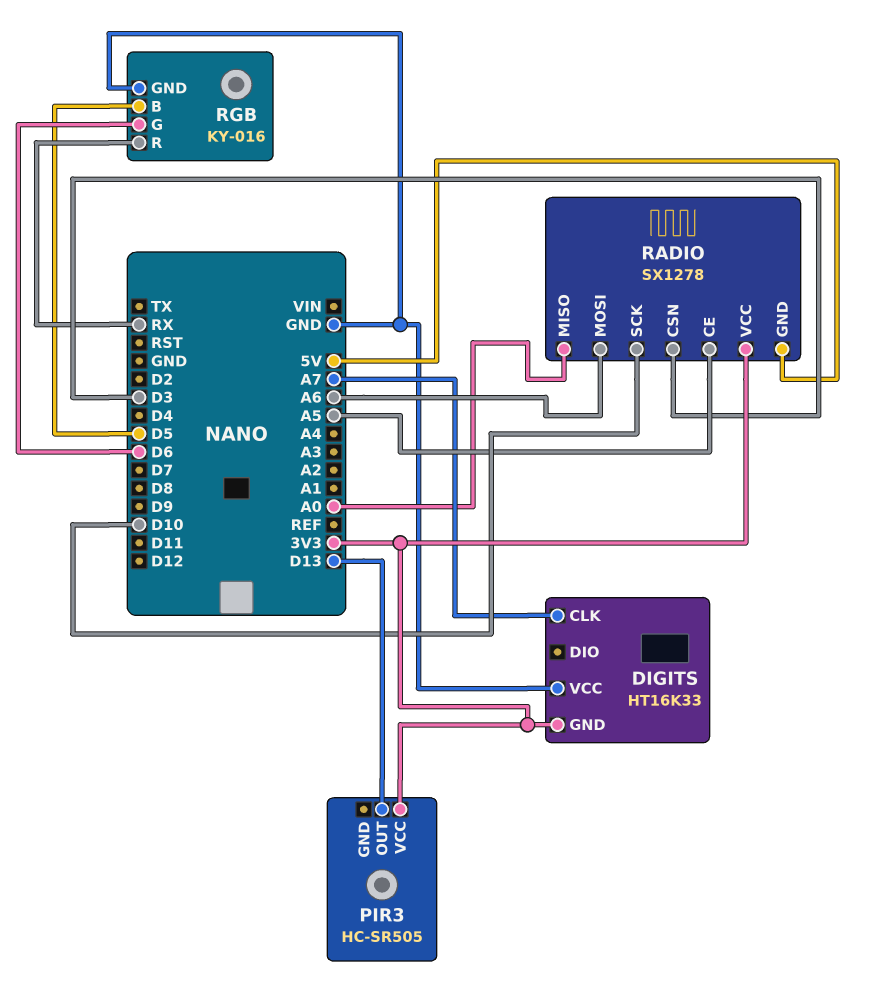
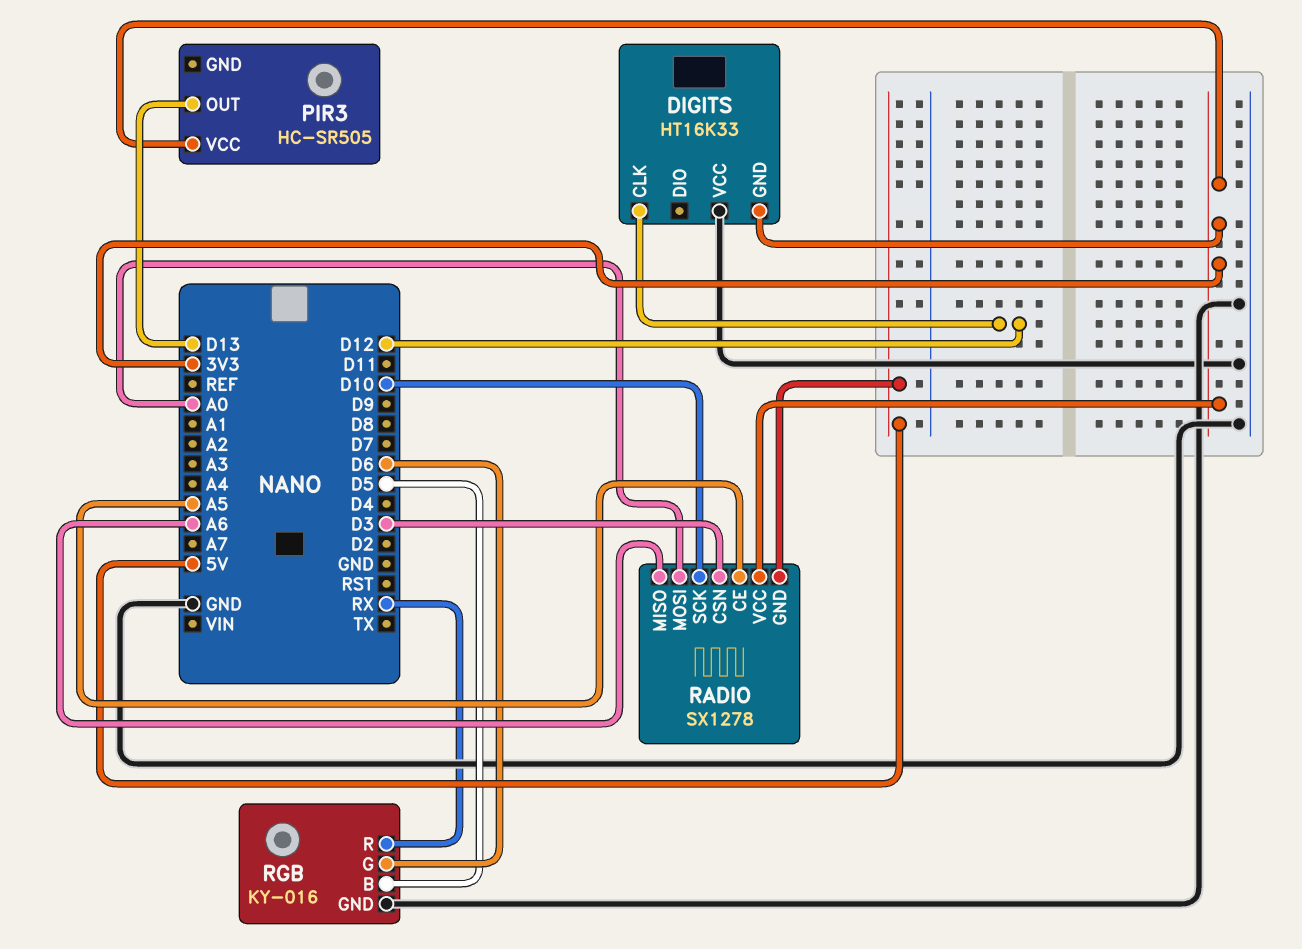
DIGITS pin CLK: A7 -> D12
RADIO pin MISO: A0 -> A6
RADIO pin MOSI: A6 -> A0

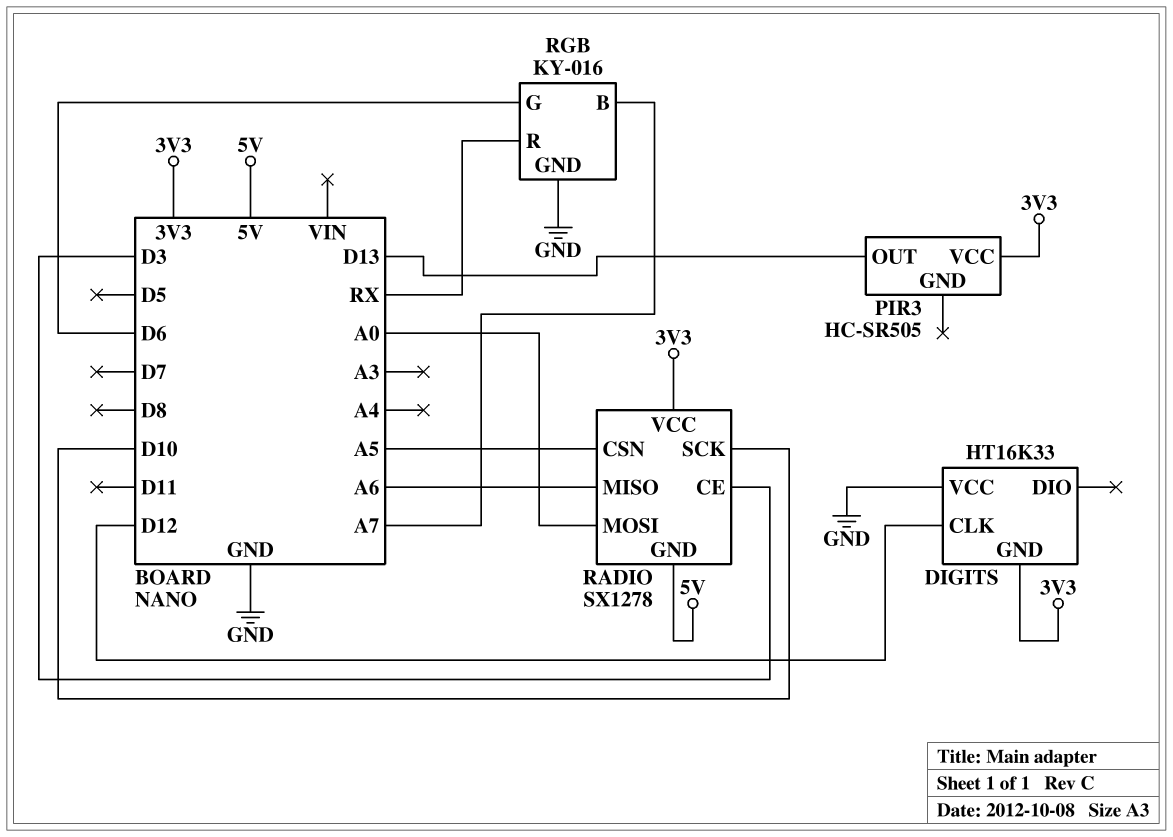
RADIO pin CE: A5 -> D3
RADIO pin CSN: D3 -> A5
RGB pin B: D5 -> A7

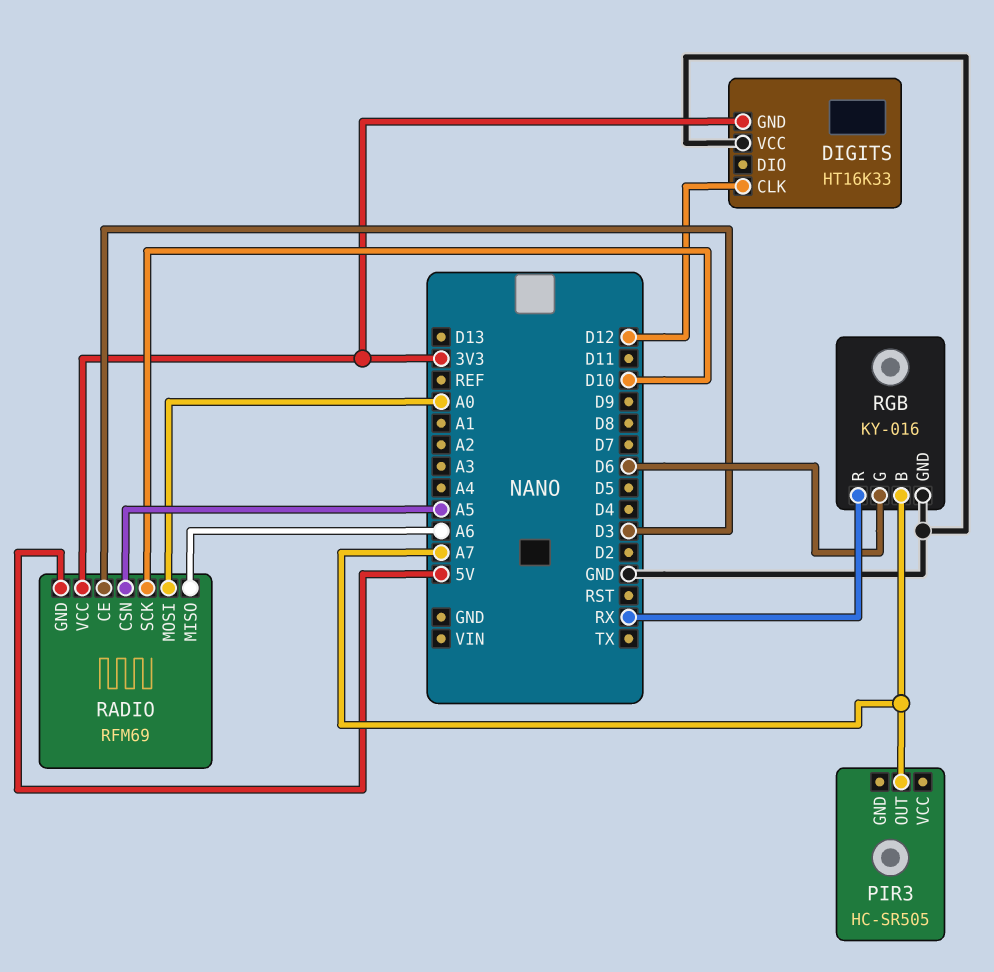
PIR3 pin OUT: D13 -> A7
PIR3 pin VCC: 3V3 -> none
RADIO: SX1278 -> RFM69

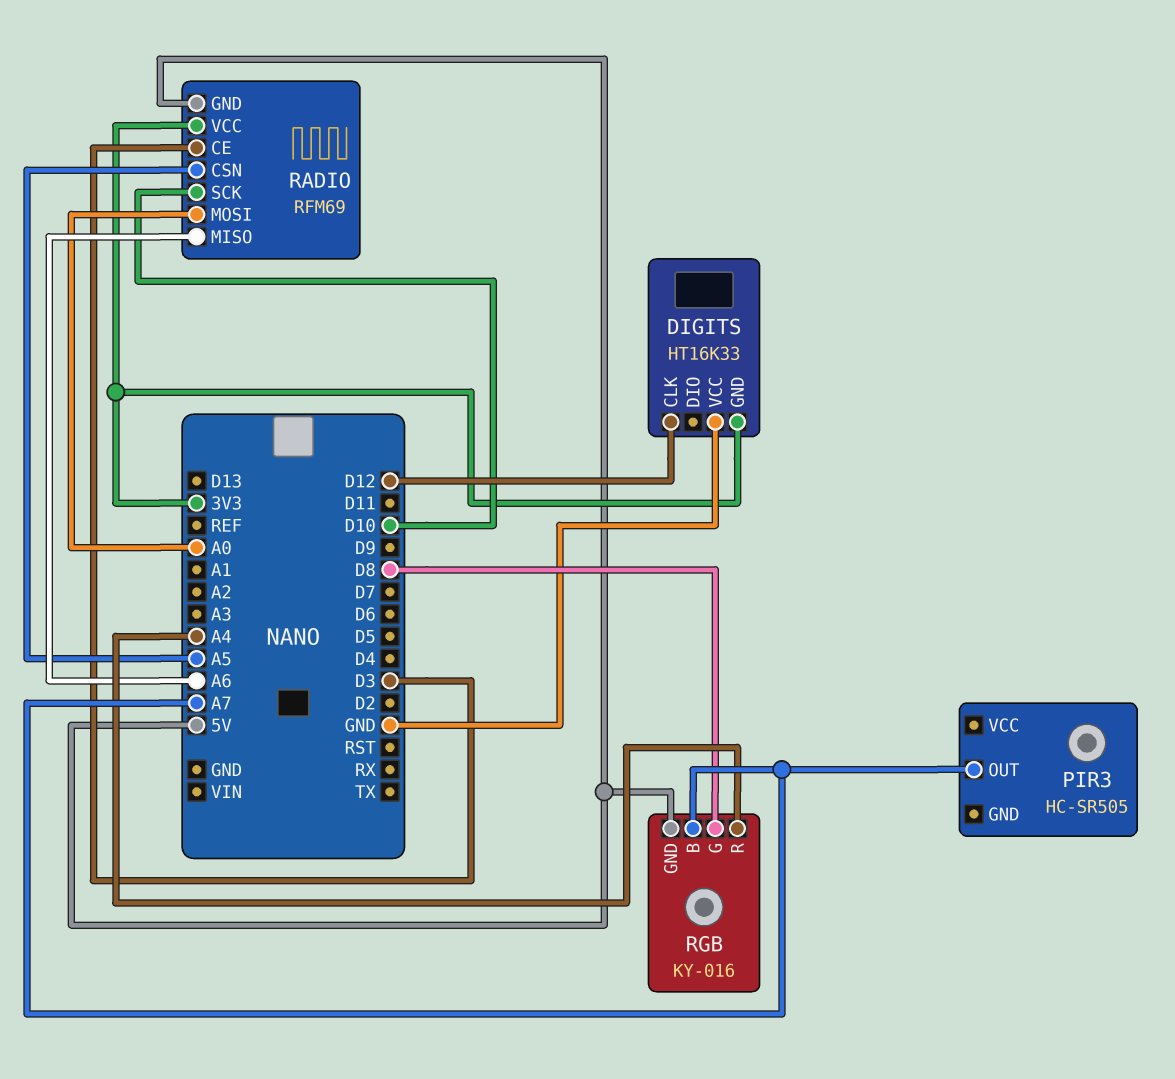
RGB pin G: D6 -> D8
RGB pin GND: GND -> 5V
RGB pin R: RX -> A4

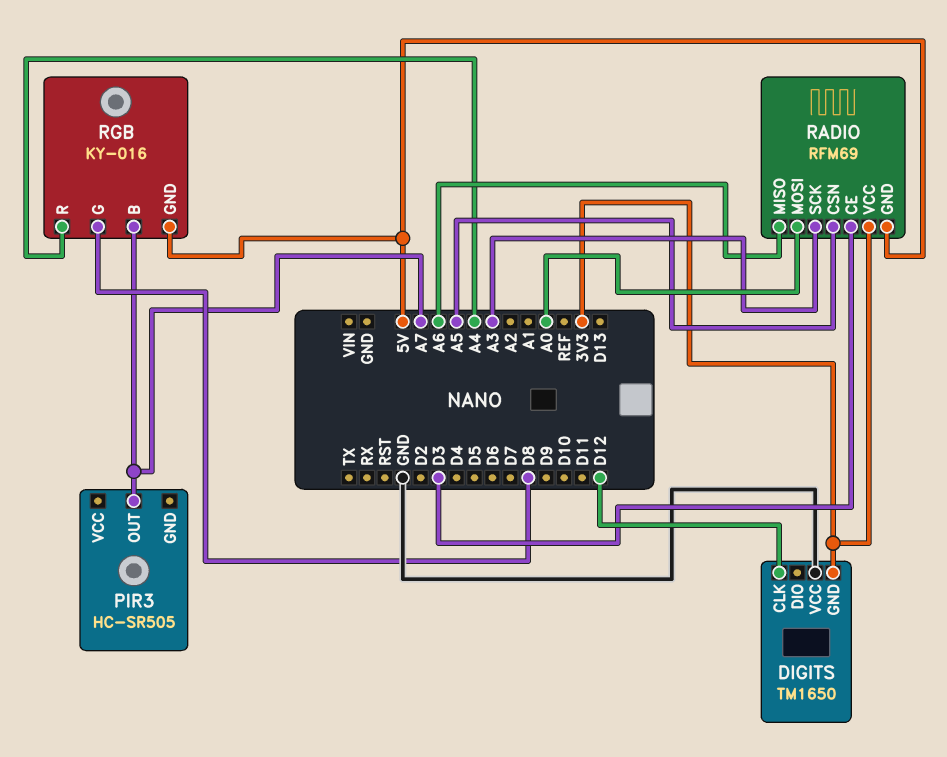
DIGITS: HT16K33 -> TM1650
RADIO pin SCK: D10 -> A3

